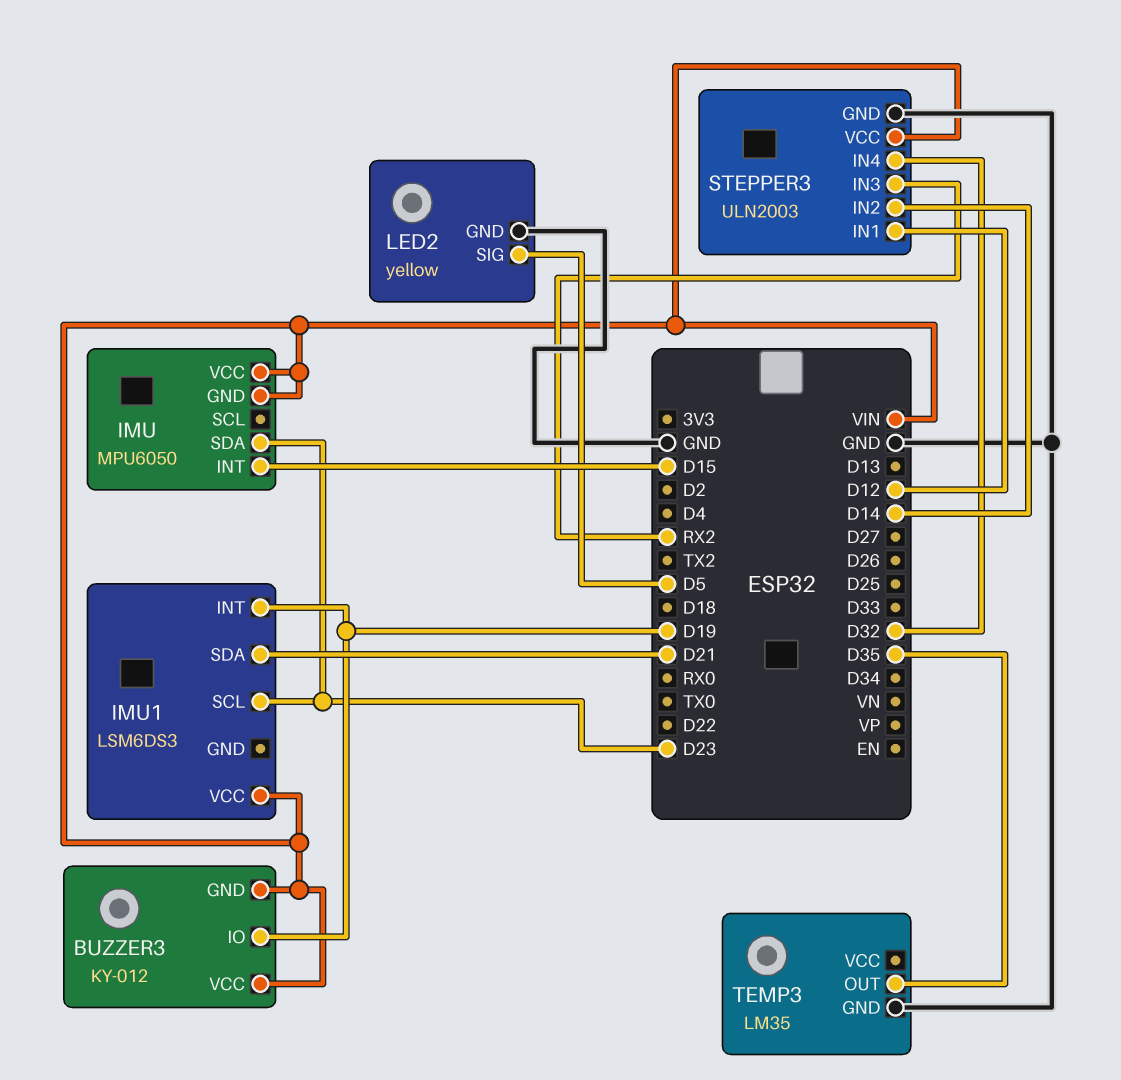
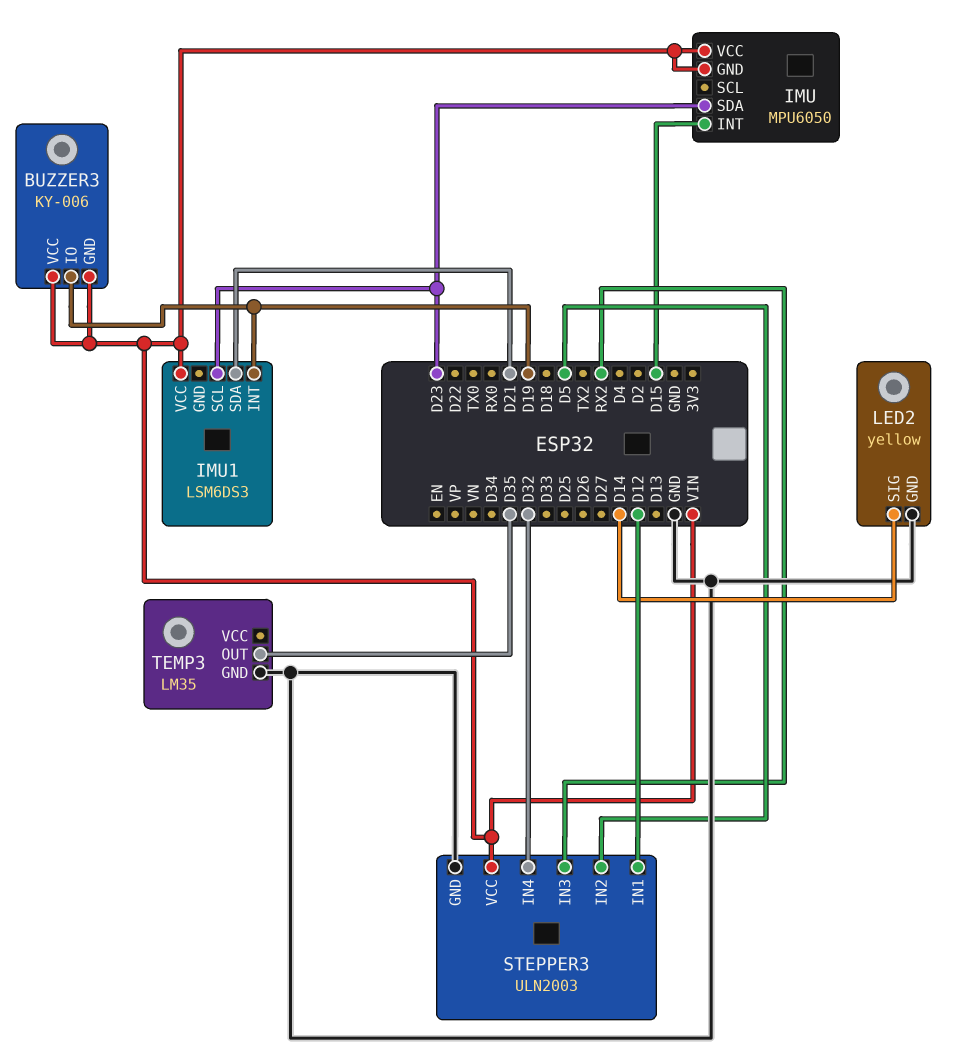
BUZZER3: KY-012 -> KY-006
LED2 pin SIG: D5 -> D14
STEPPER3 pin IN2: D14 -> D5

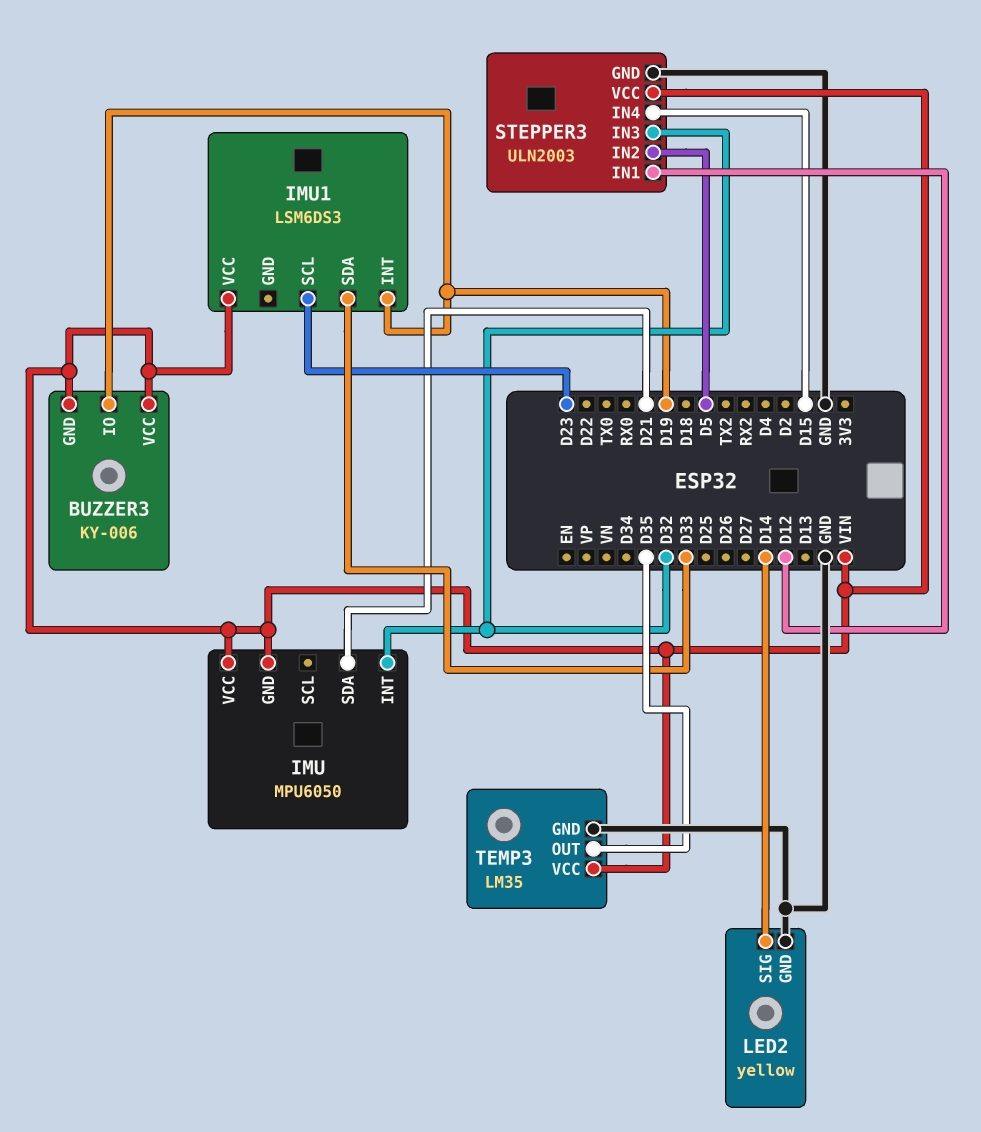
IMU pin INT: D15 -> D32
IMU pin SDA: D23 -> D21
IMU1 pin SDA: D21 -> D33
STEPPER3 pin IN3: RX2 -> D32
STEPPER3 pin IN4: D32 -> D15
TEMP3 pin VCC: none -> VIN

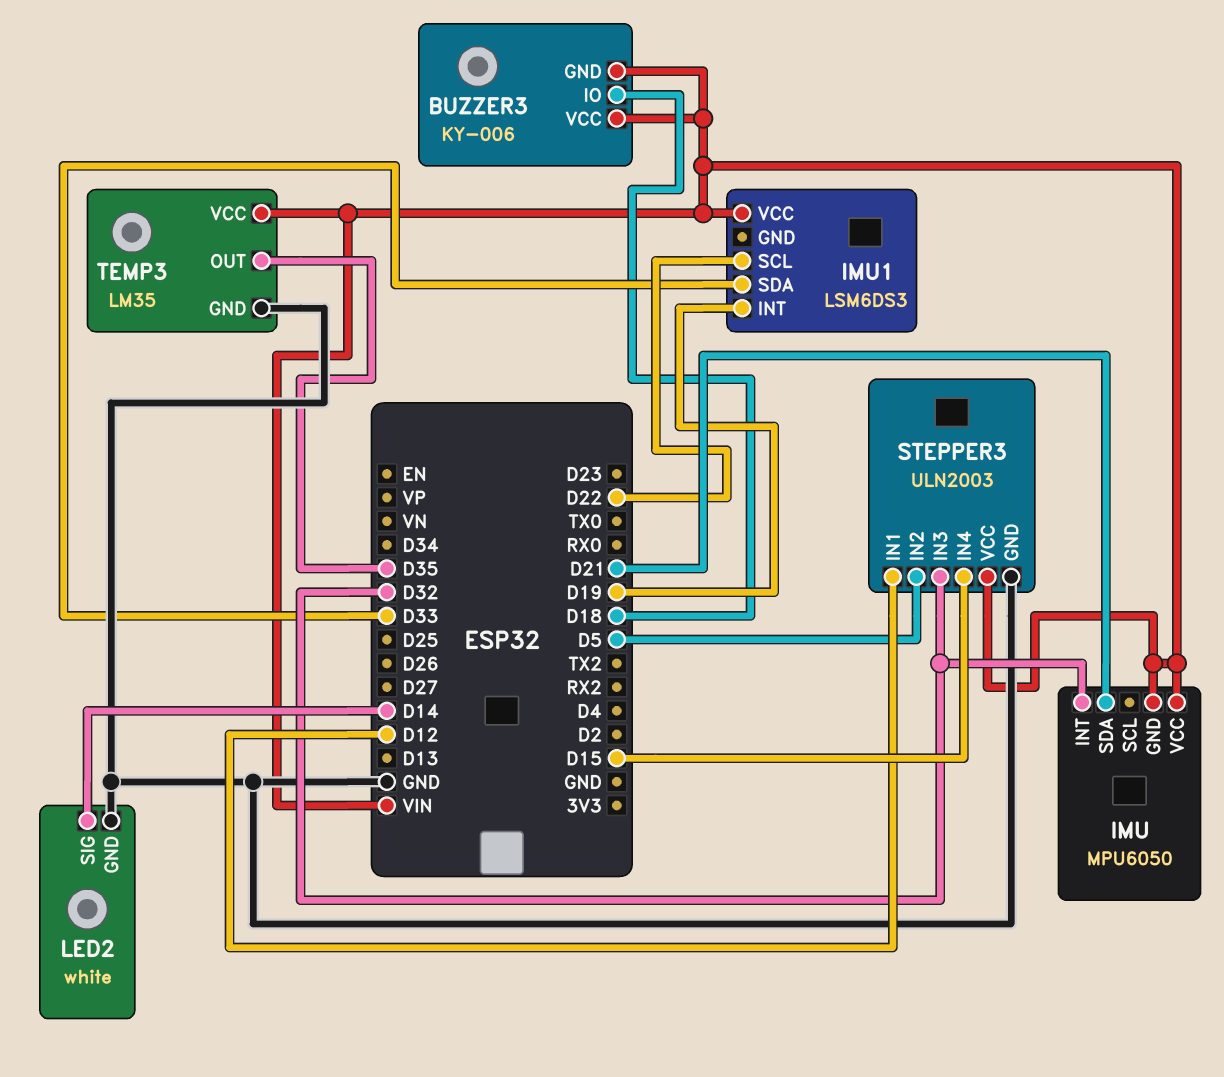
BUZZER3 pin IO: D19 -> D18
IMU1 pin SCL: D23 -> D22
LED2: yellow -> white

